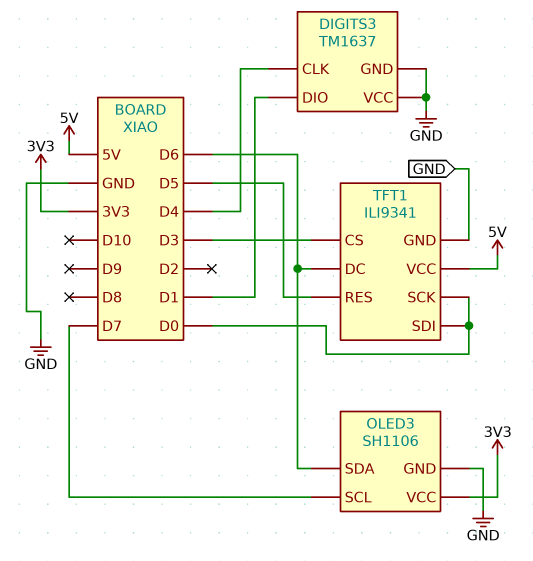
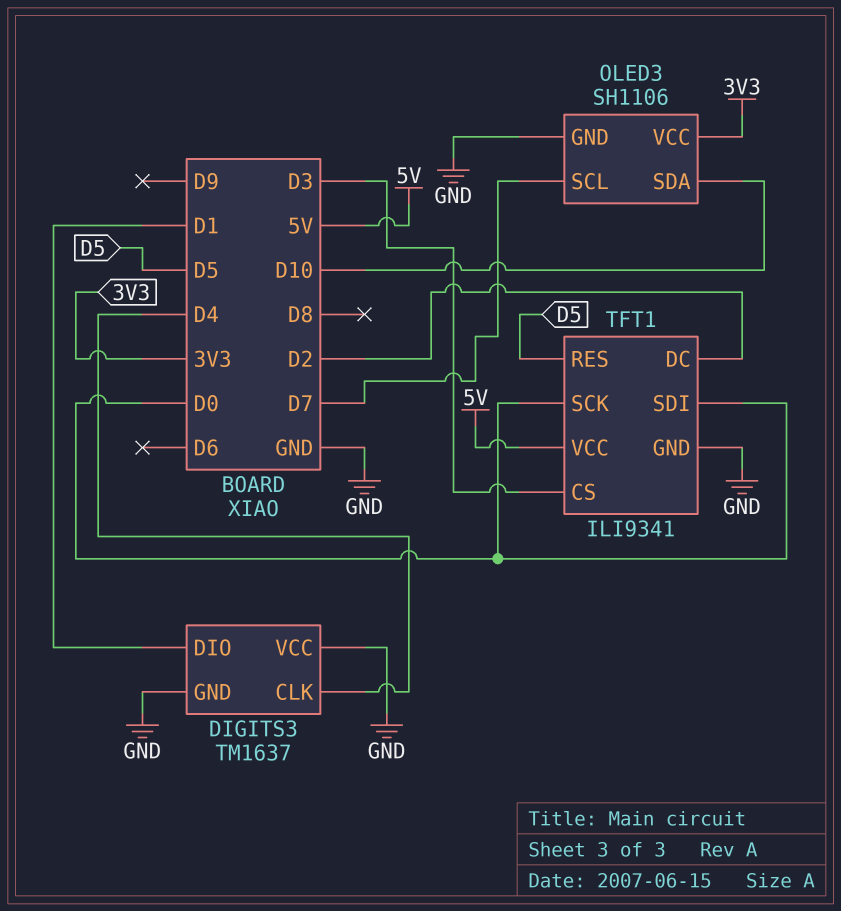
OLED3 pin SDA: D6 -> D10
TFT1 pin DC: D6 -> D2

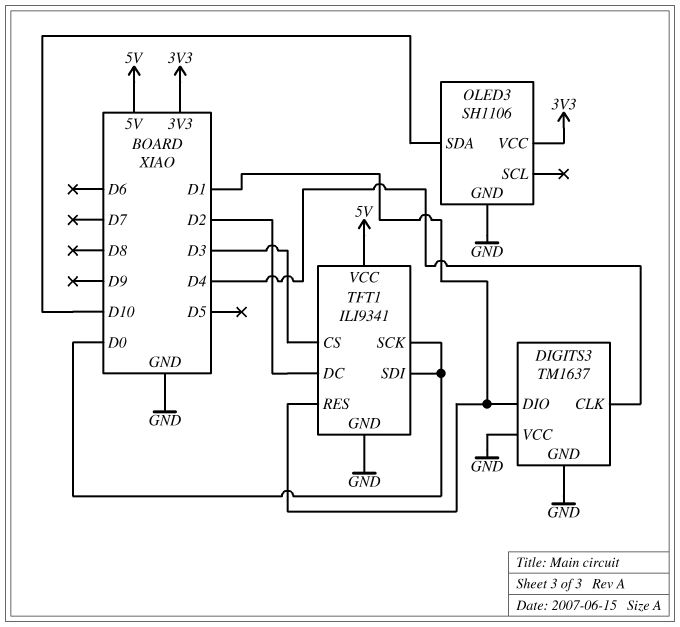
OLED3 pin SCL: D7 -> none
TFT1 pin RES: D5 -> D1

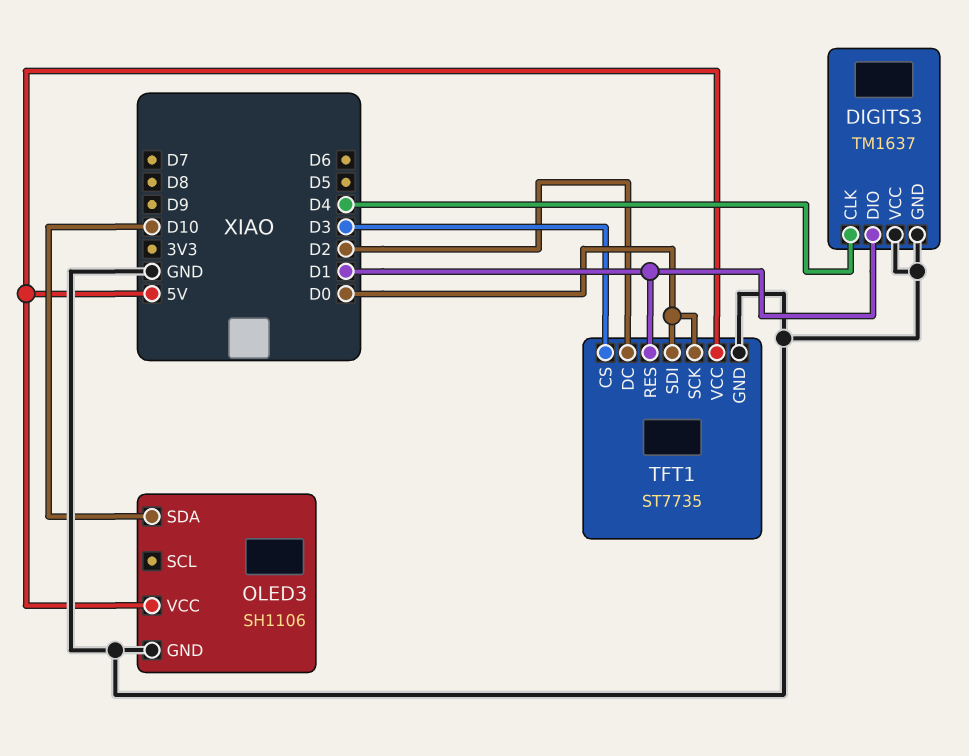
OLED3 pin VCC: 3V3 -> 5V
TFT1: ILI9341 -> ST7735

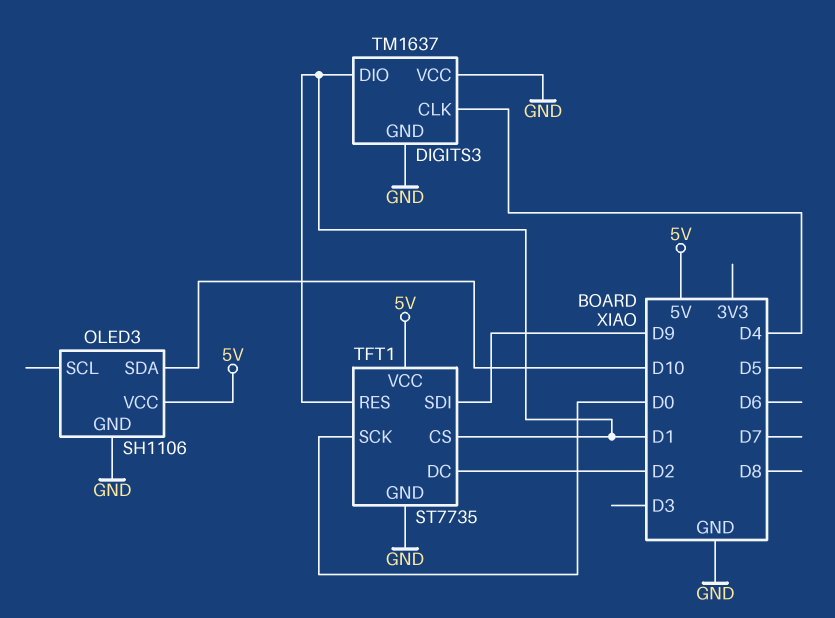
TFT1 pin CS: D3 -> D1
TFT1 pin SDI: D0 -> D9

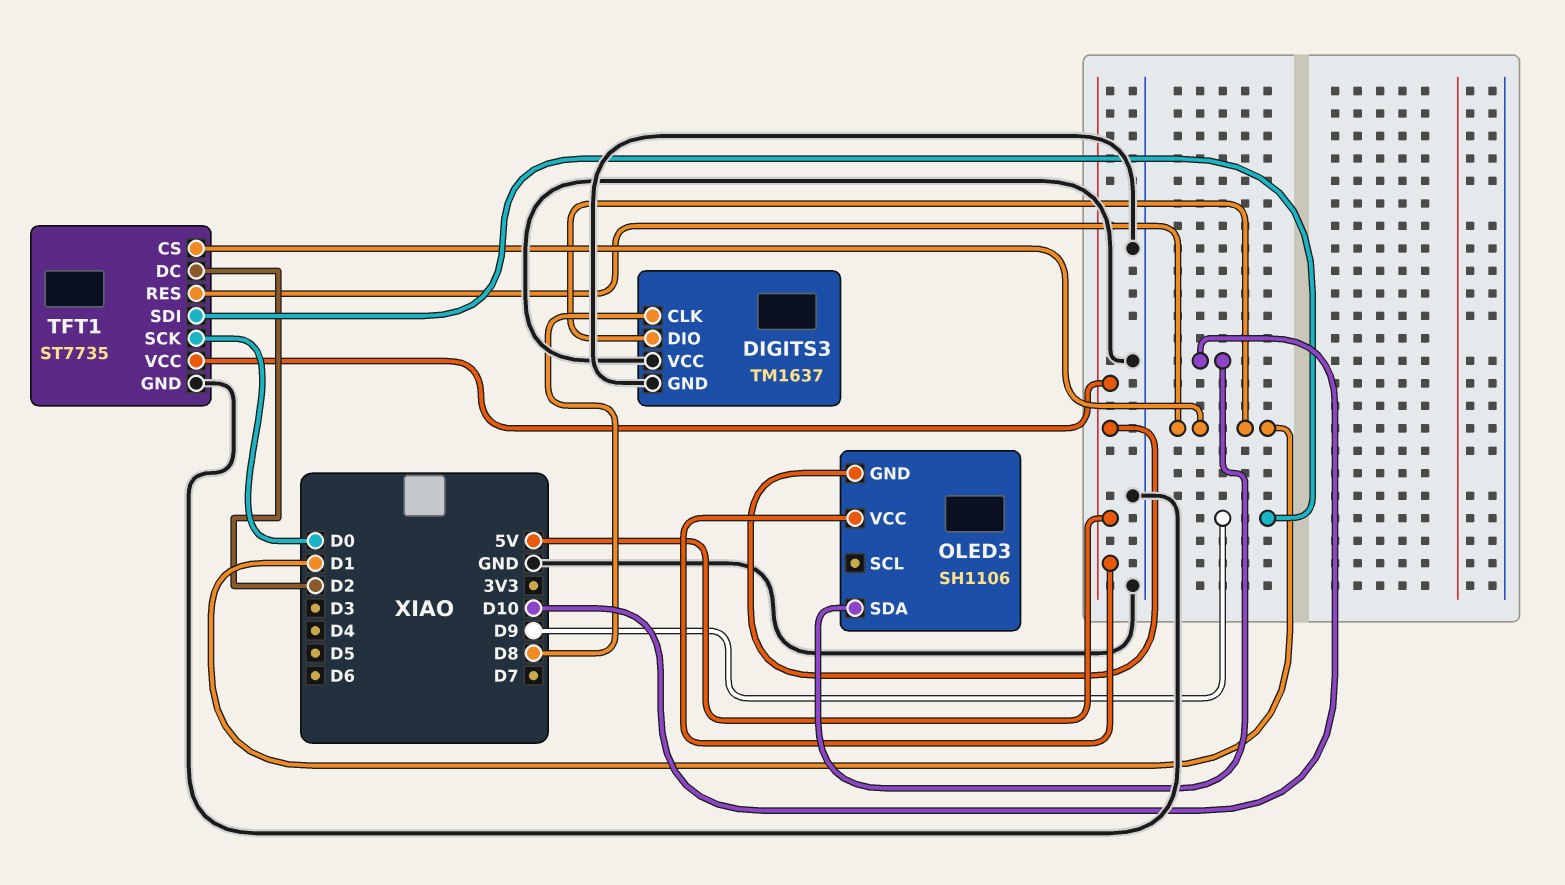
DIGITS3 pin CLK: D4 -> D8
OLED3 pin GND: GND -> 5V

